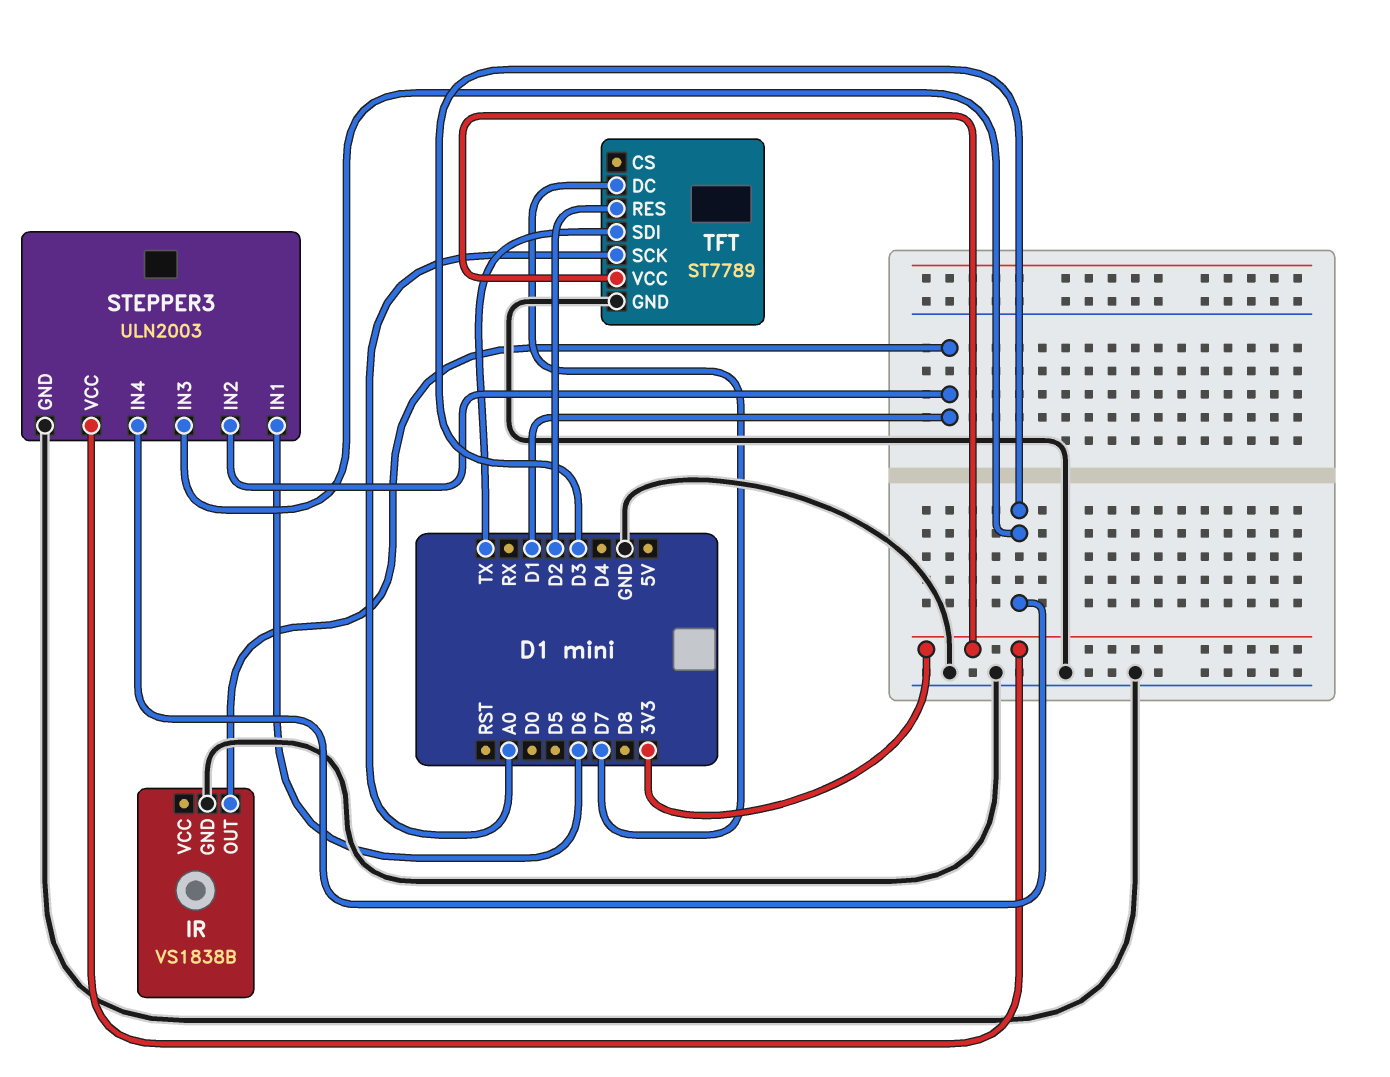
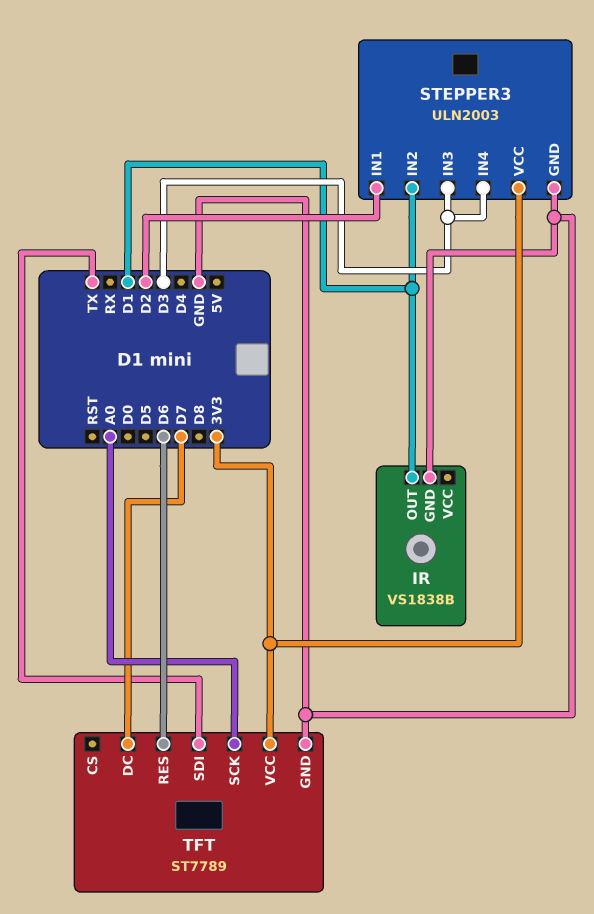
STEPPER3 pin IN1: D6 -> D2
TFT pin RES: D2 -> D6

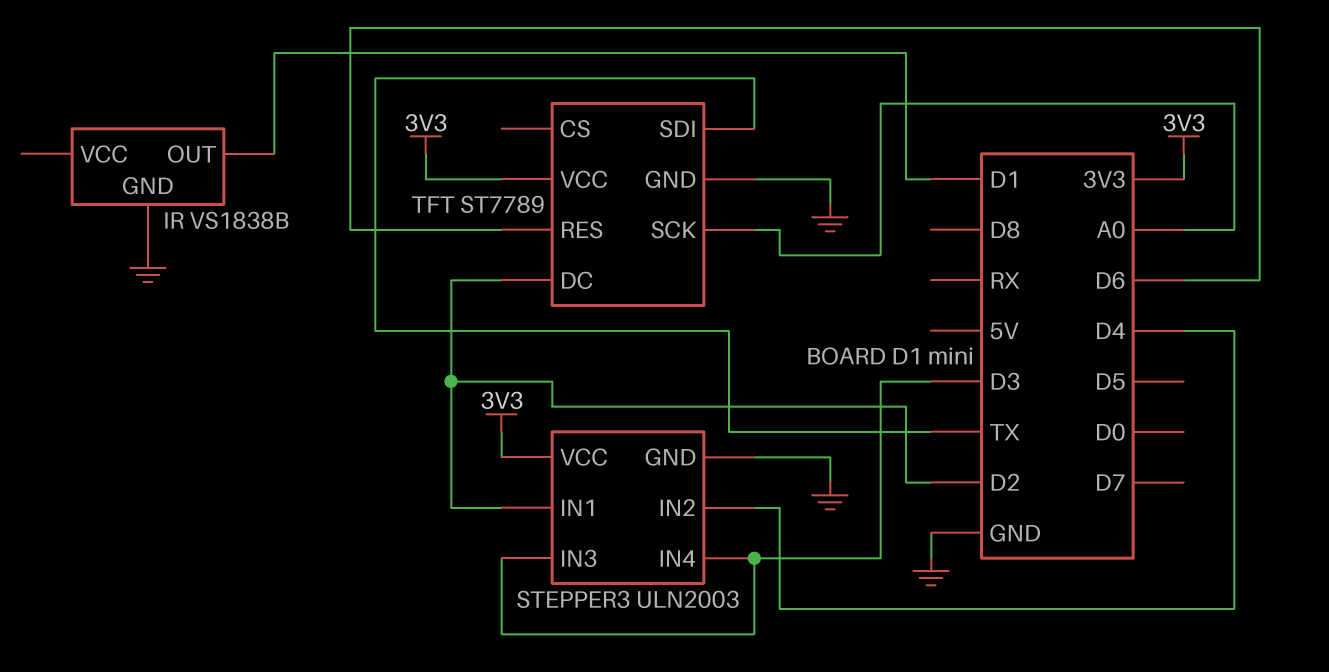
STEPPER3 pin IN2: D1 -> D4
TFT pin DC: D7 -> D2

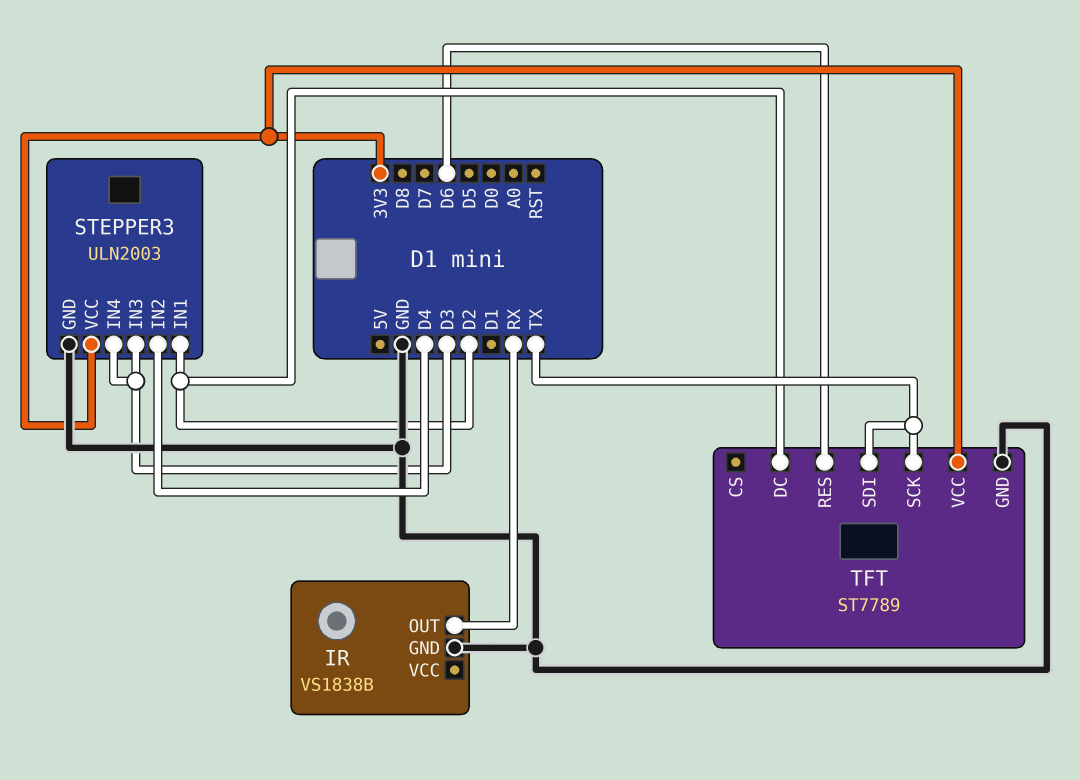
IR pin OUT: D1 -> RX
TFT pin SCK: A0 -> TX

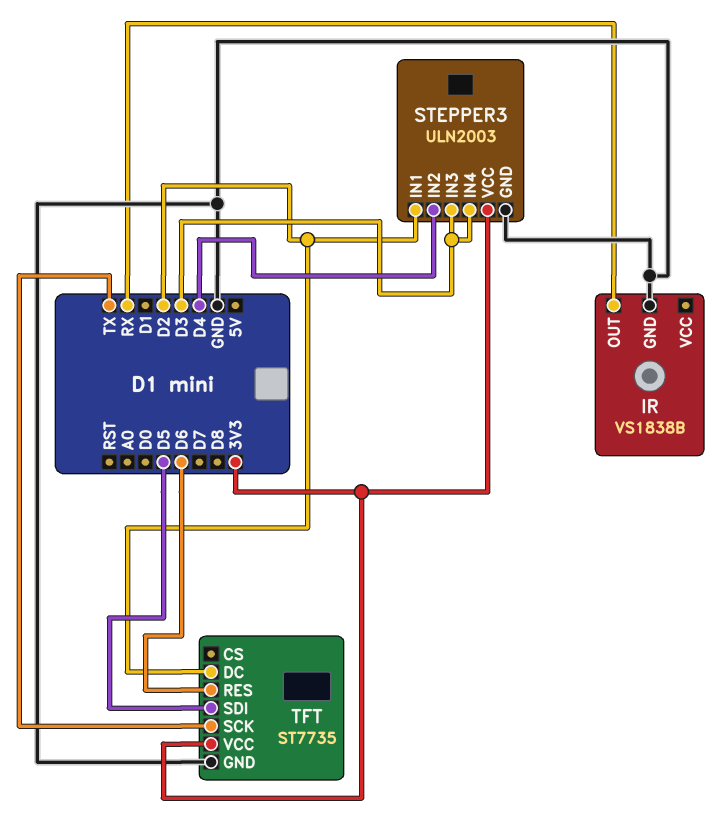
TFT: ST7789 -> ST7735
TFT pin SDI: TX -> D5

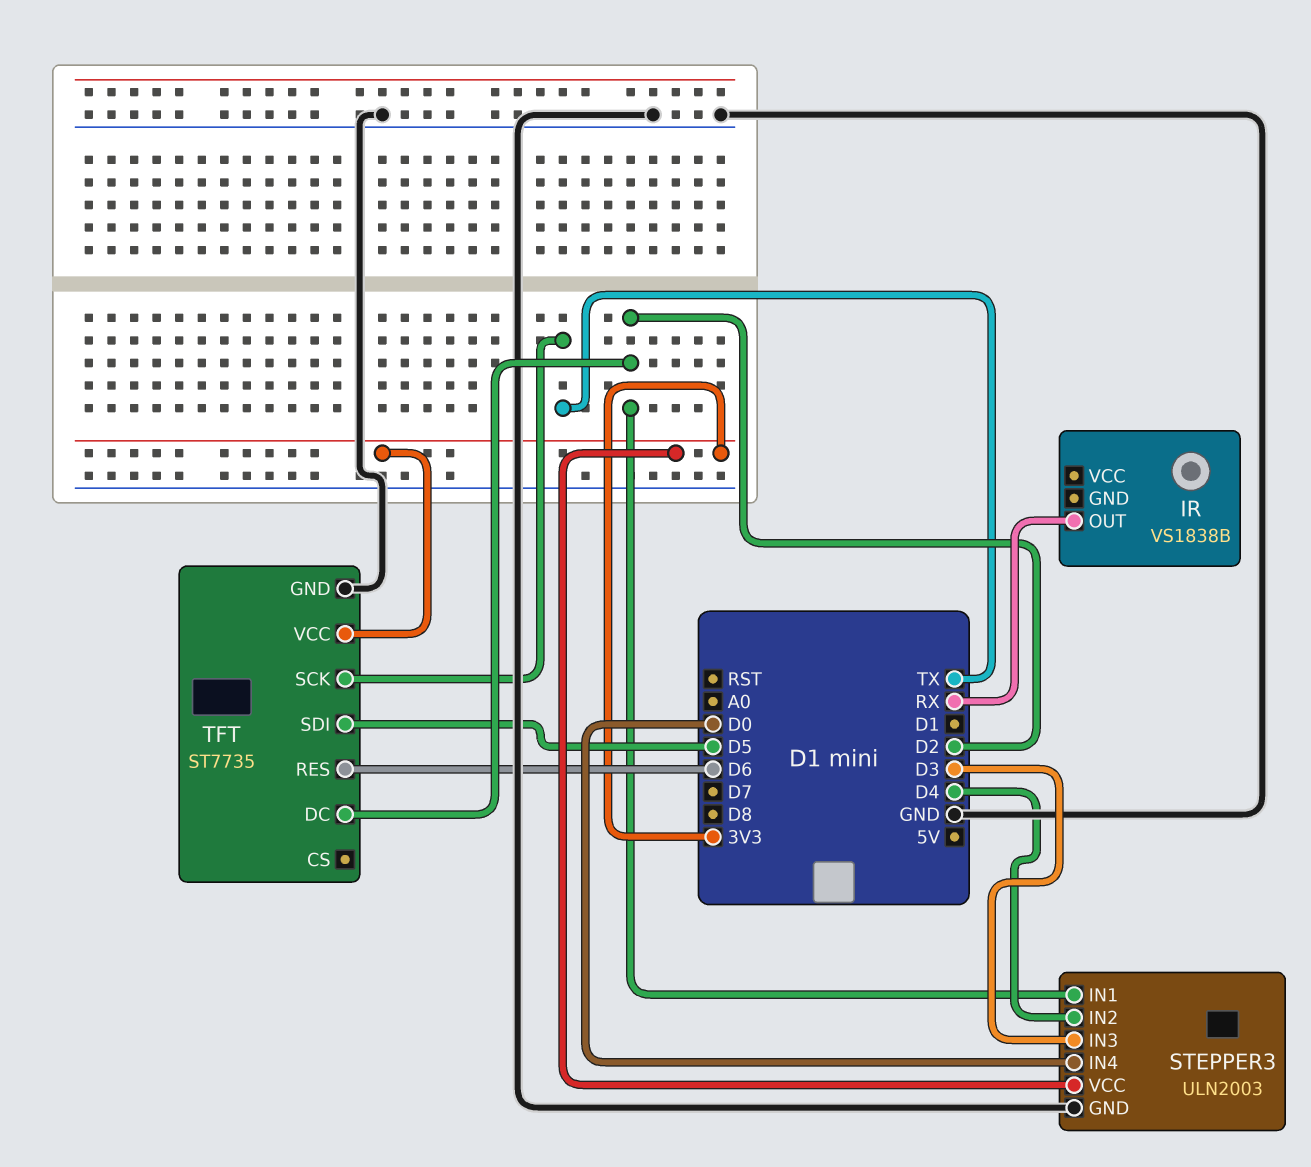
IR pin GND: GND -> none
STEPPER3 pin IN4: D3 -> D0

